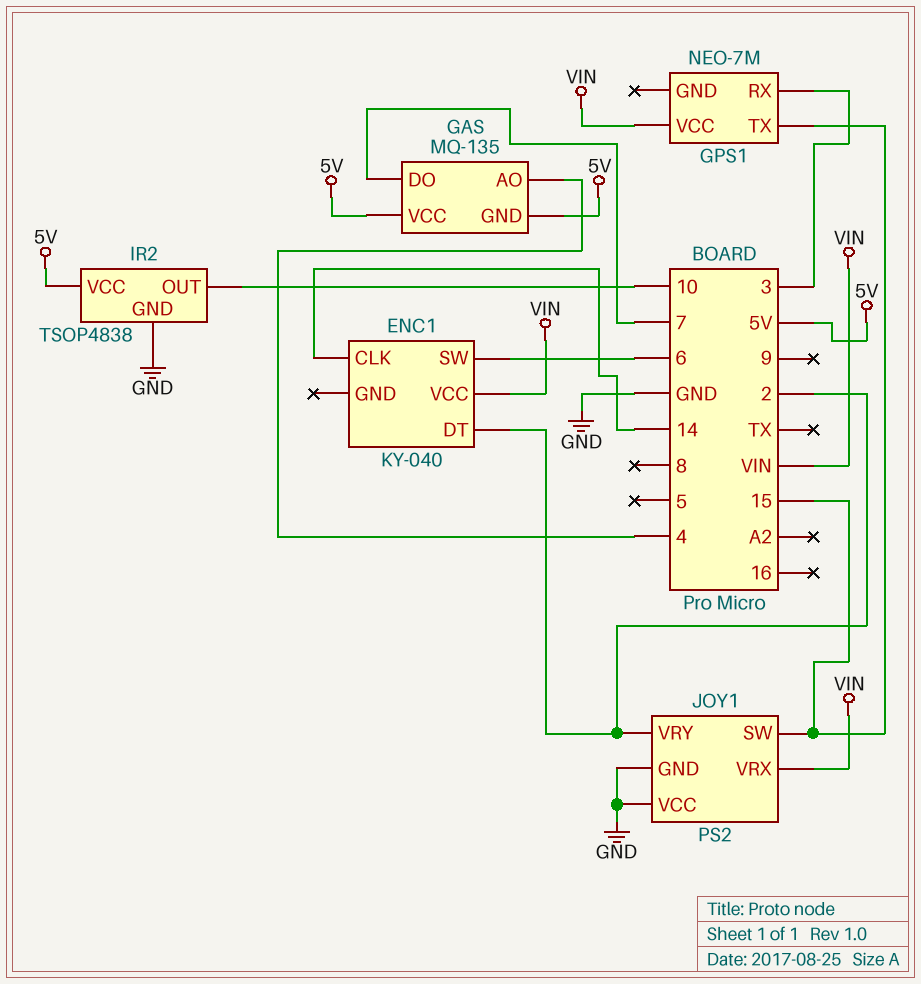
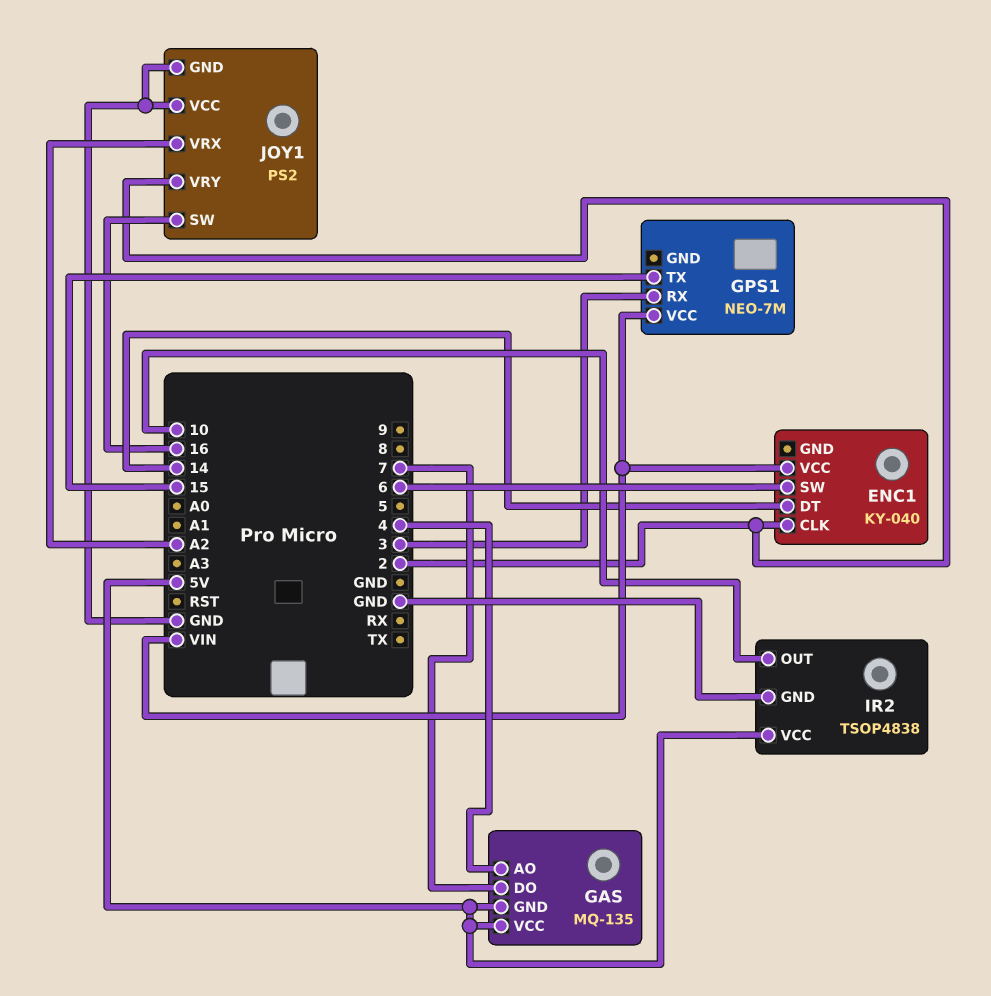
ENC1 pin CLK: 14 -> 2
ENC1 pin DT: 2 -> 14
JOY1 pin SW: 15 -> 16
JOY1 pin VRX: VIN -> A2

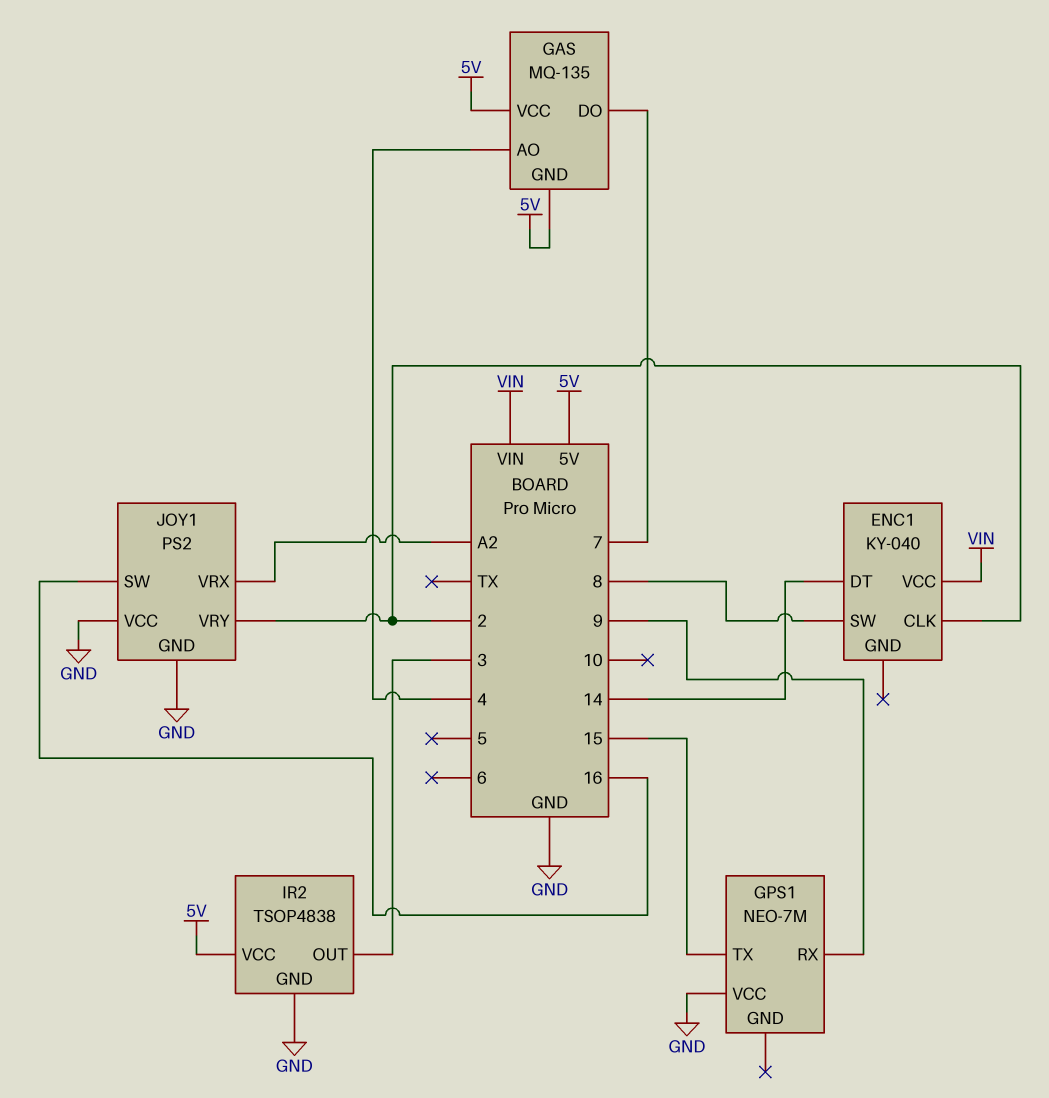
ENC1 pin SW: 6 -> 8
GPS1 pin RX: 3 -> 9
GPS1 pin VCC: VIN -> GND
IR2 pin OUT: 10 -> 3

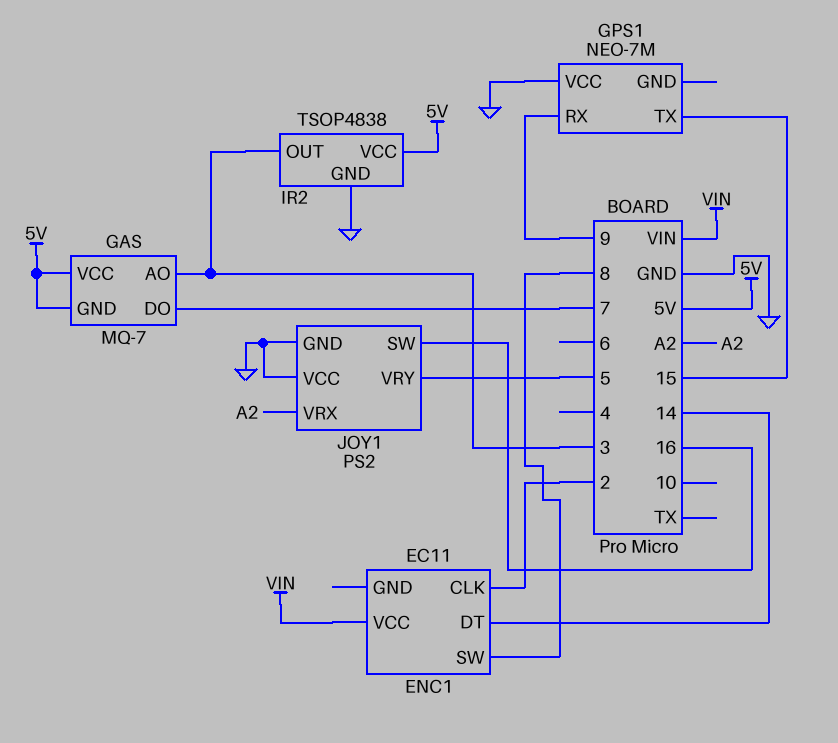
ENC1: KY-040 -> EC11
GAS: MQ-135 -> MQ-7
GAS pin AO: 4 -> 3
JOY1 pin VRY: 2 -> 5

